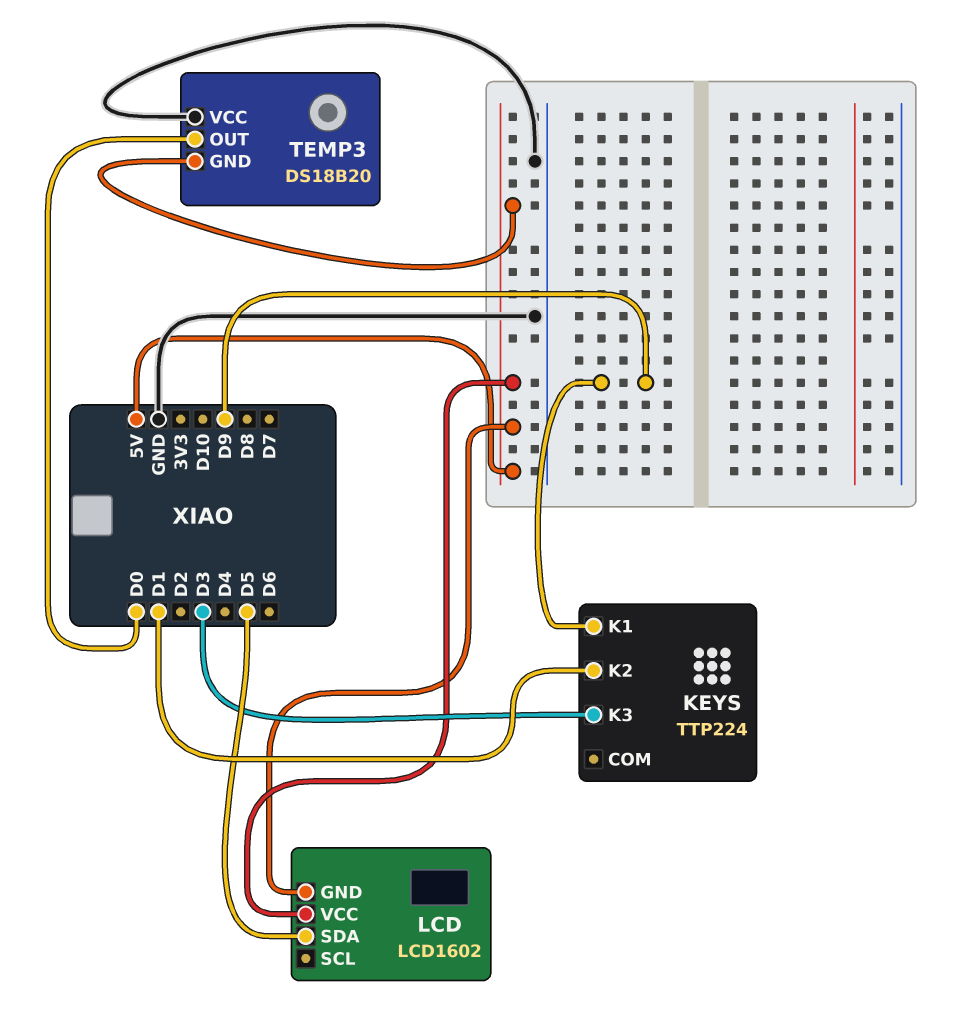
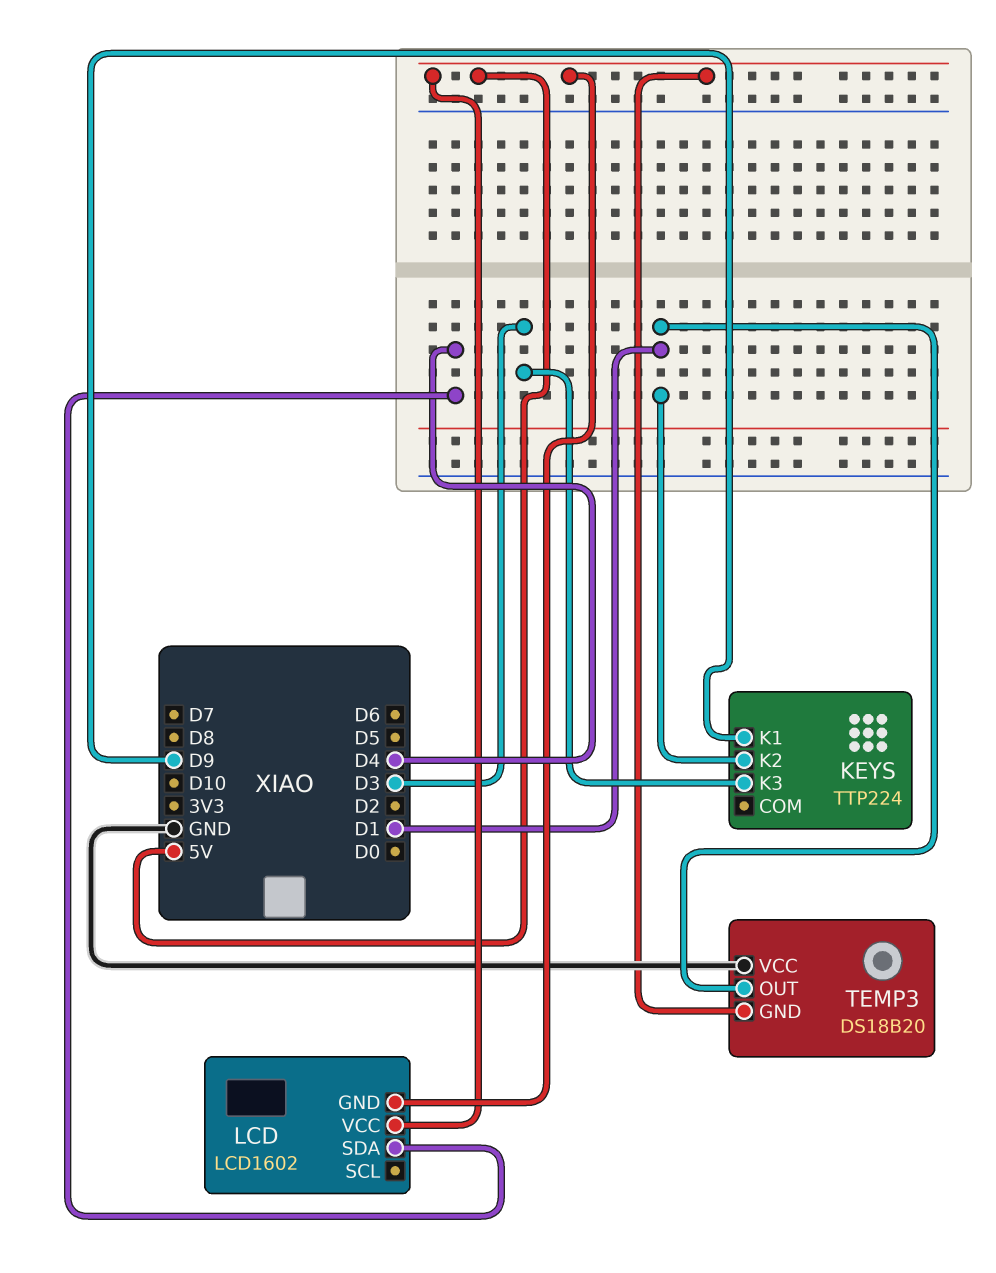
LCD pin SDA: D5 -> D4
TEMP3 pin OUT: D0 -> D1

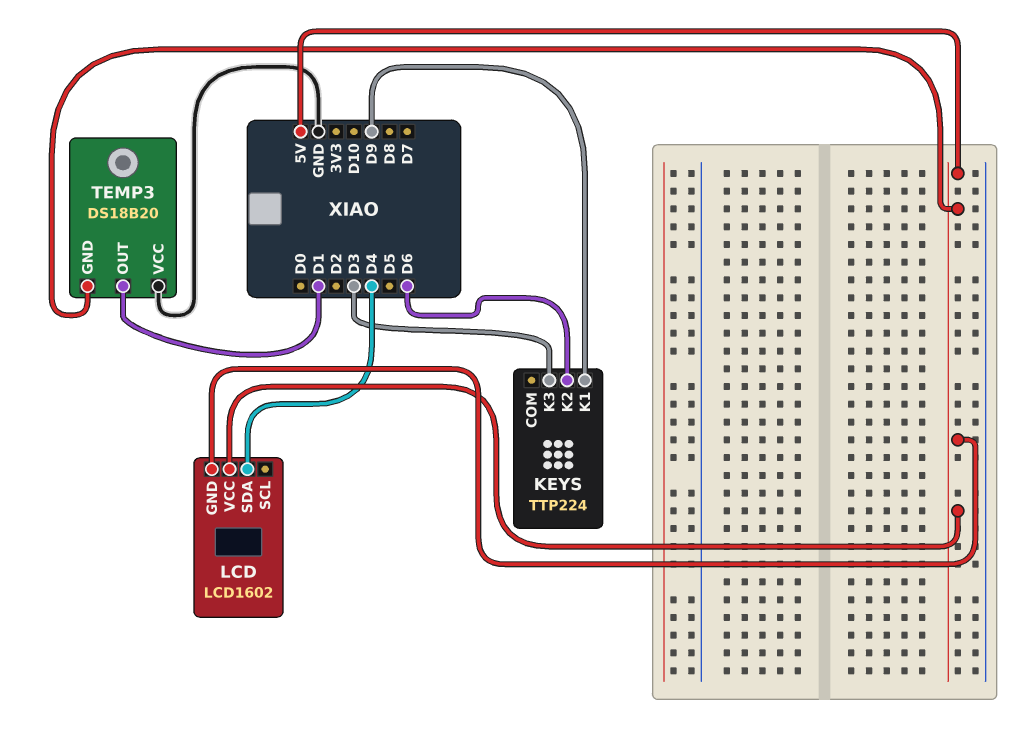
KEYS pin K2: D1 -> D6

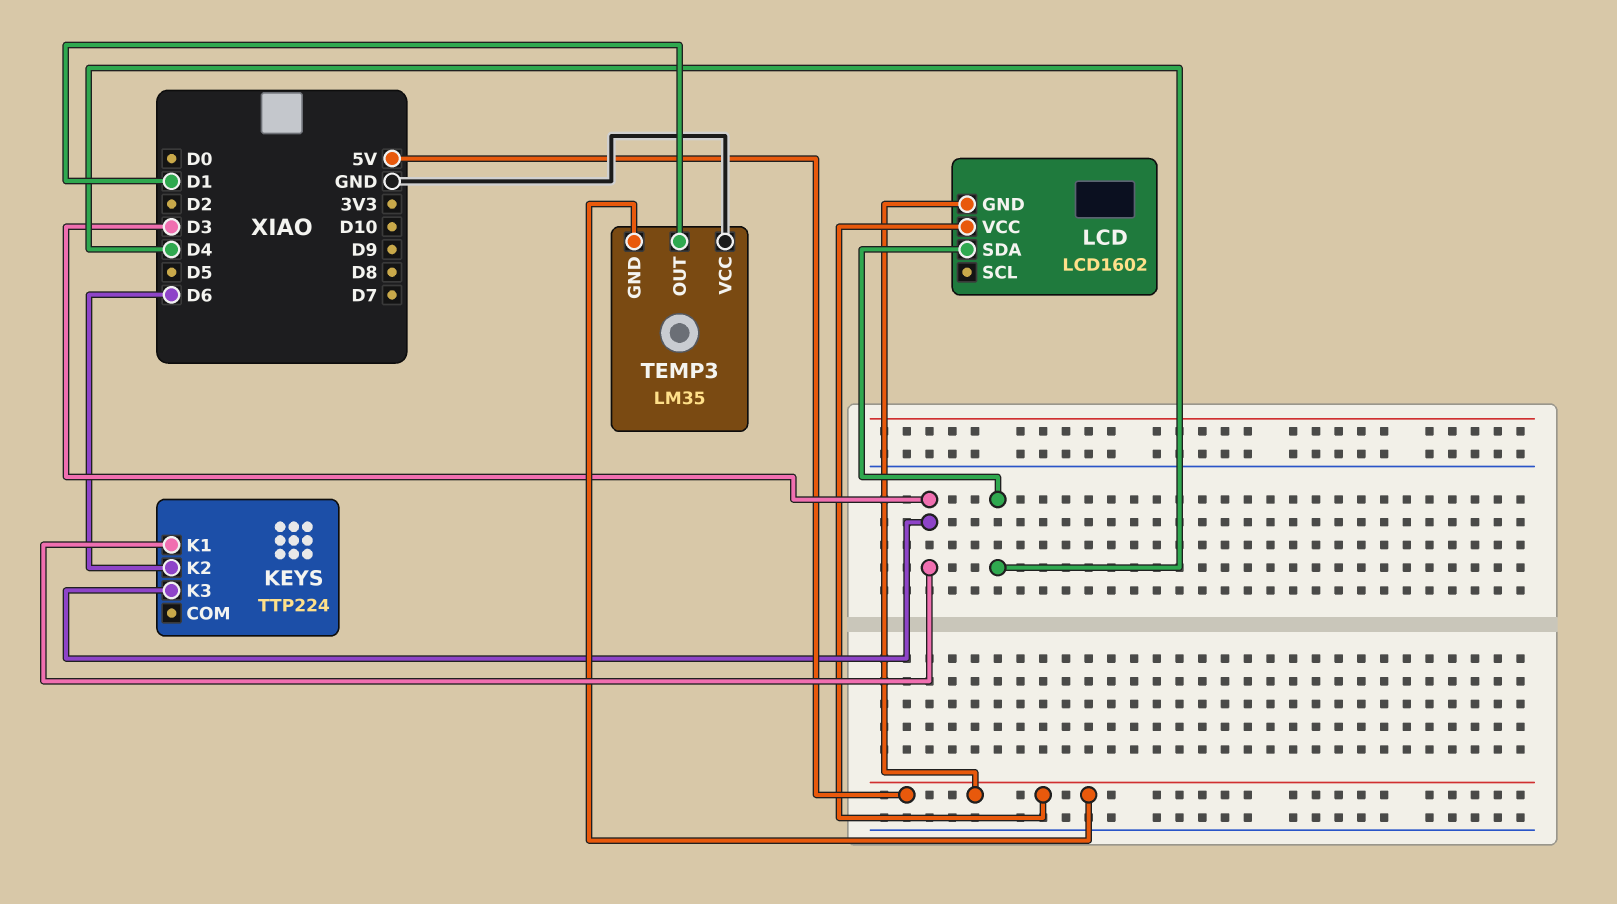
KEYS pin K1: D9 -> D3
TEMP3: DS18B20 -> LM35

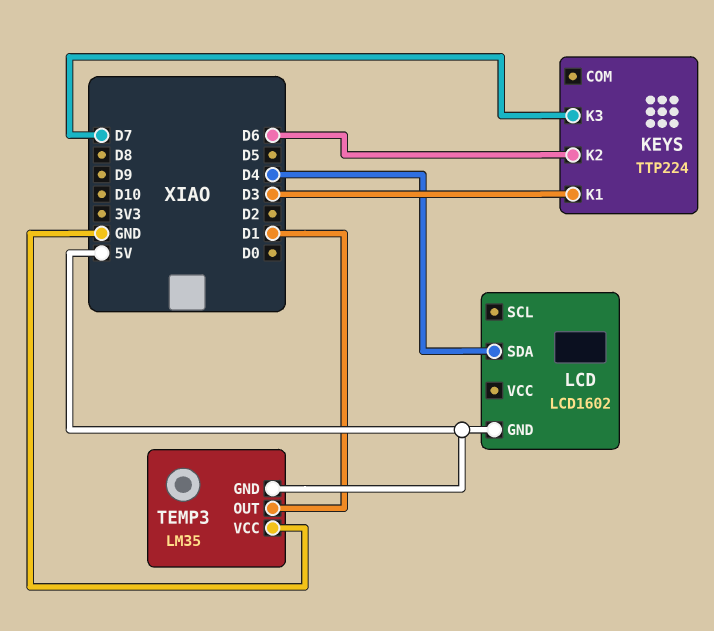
KEYS pin K3: D3 -> D7
LCD pin VCC: 5V -> none

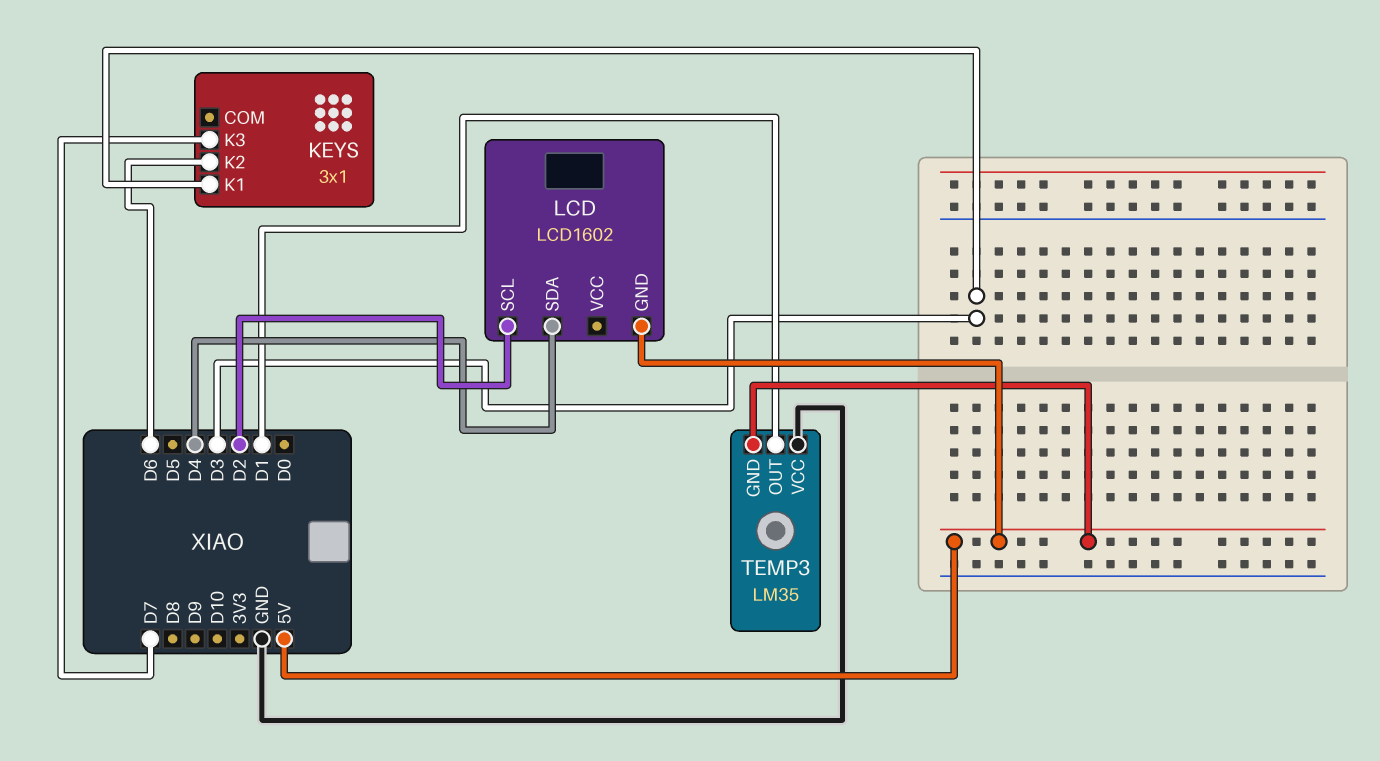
KEYS: TTP224 -> 3x1
LCD pin SCL: none -> D2

